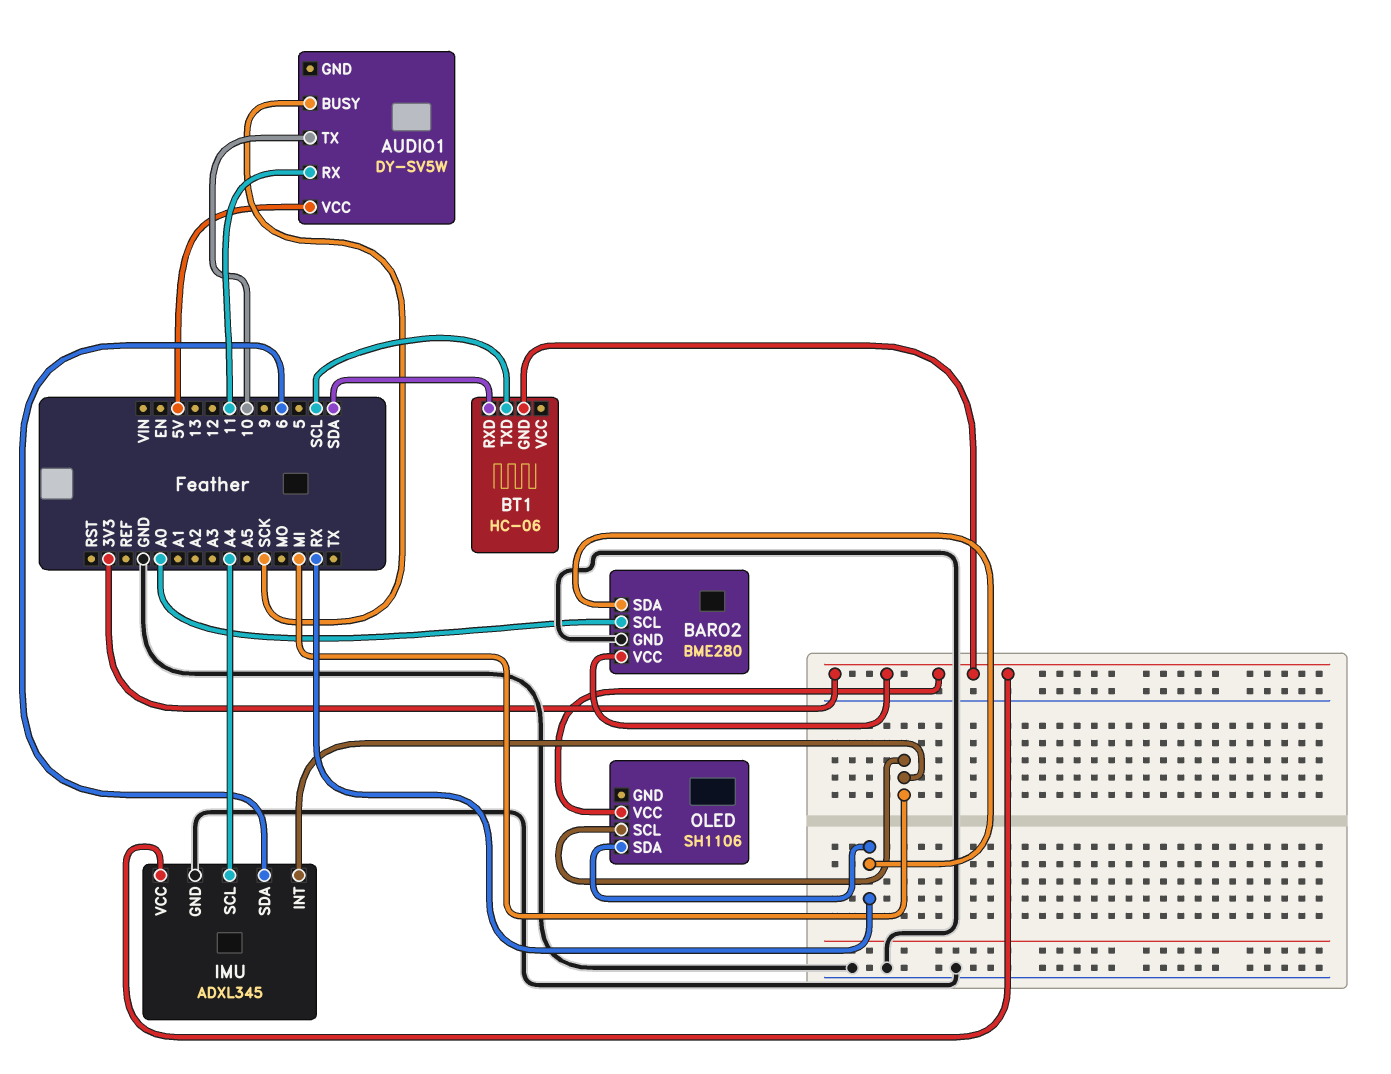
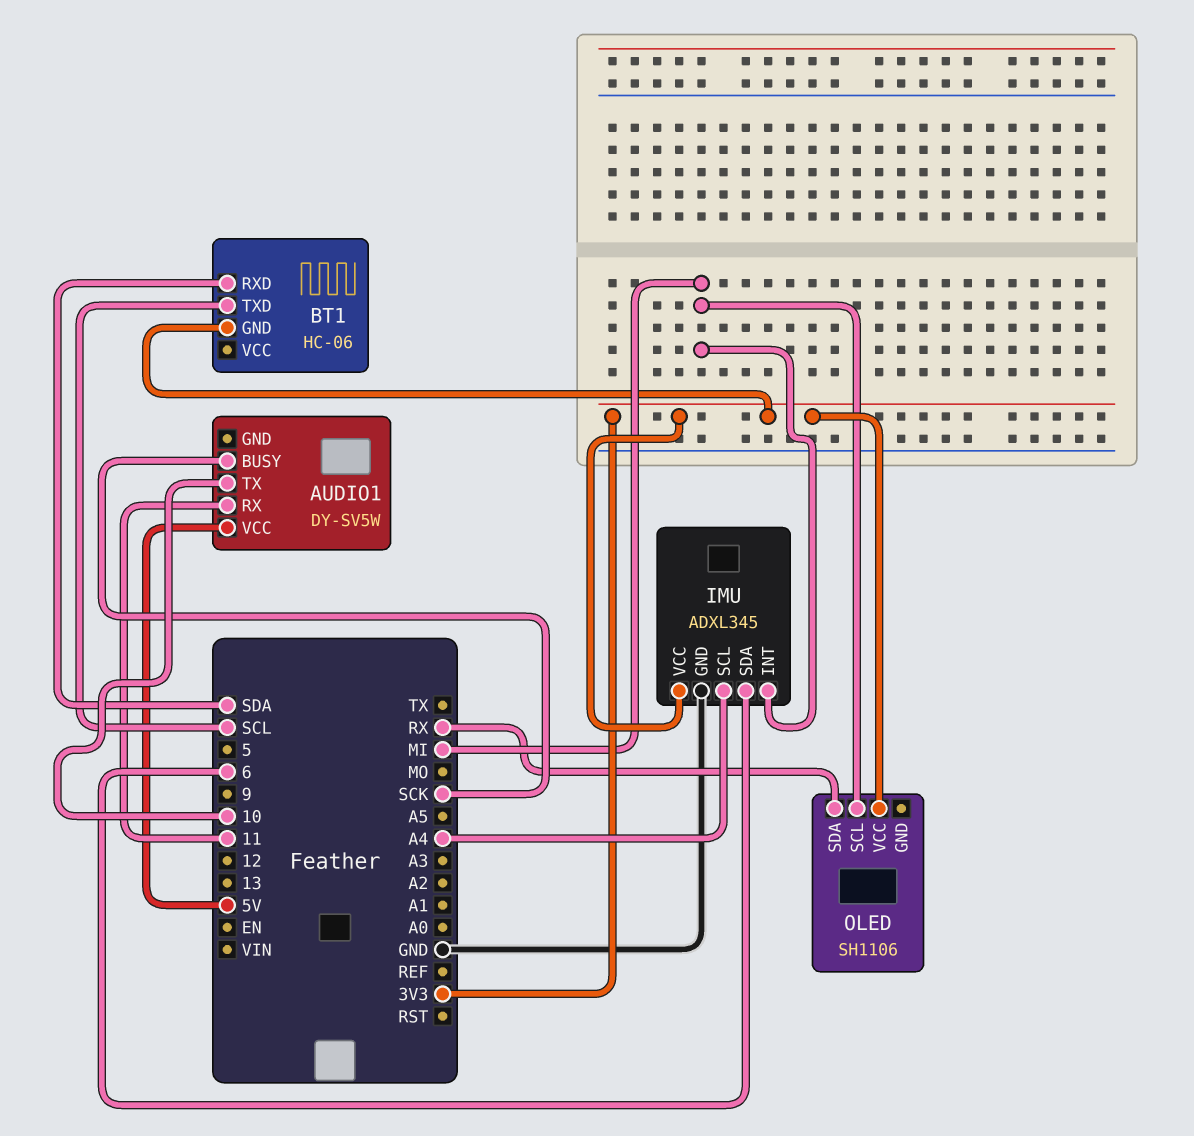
BARO2: BME280 -> none
BARO2 pin GND: GND -> none
BARO2 pin SCL: A0 -> none
BARO2 pin SDA: RX -> none
BARO2 pin VCC: 3V3 -> none

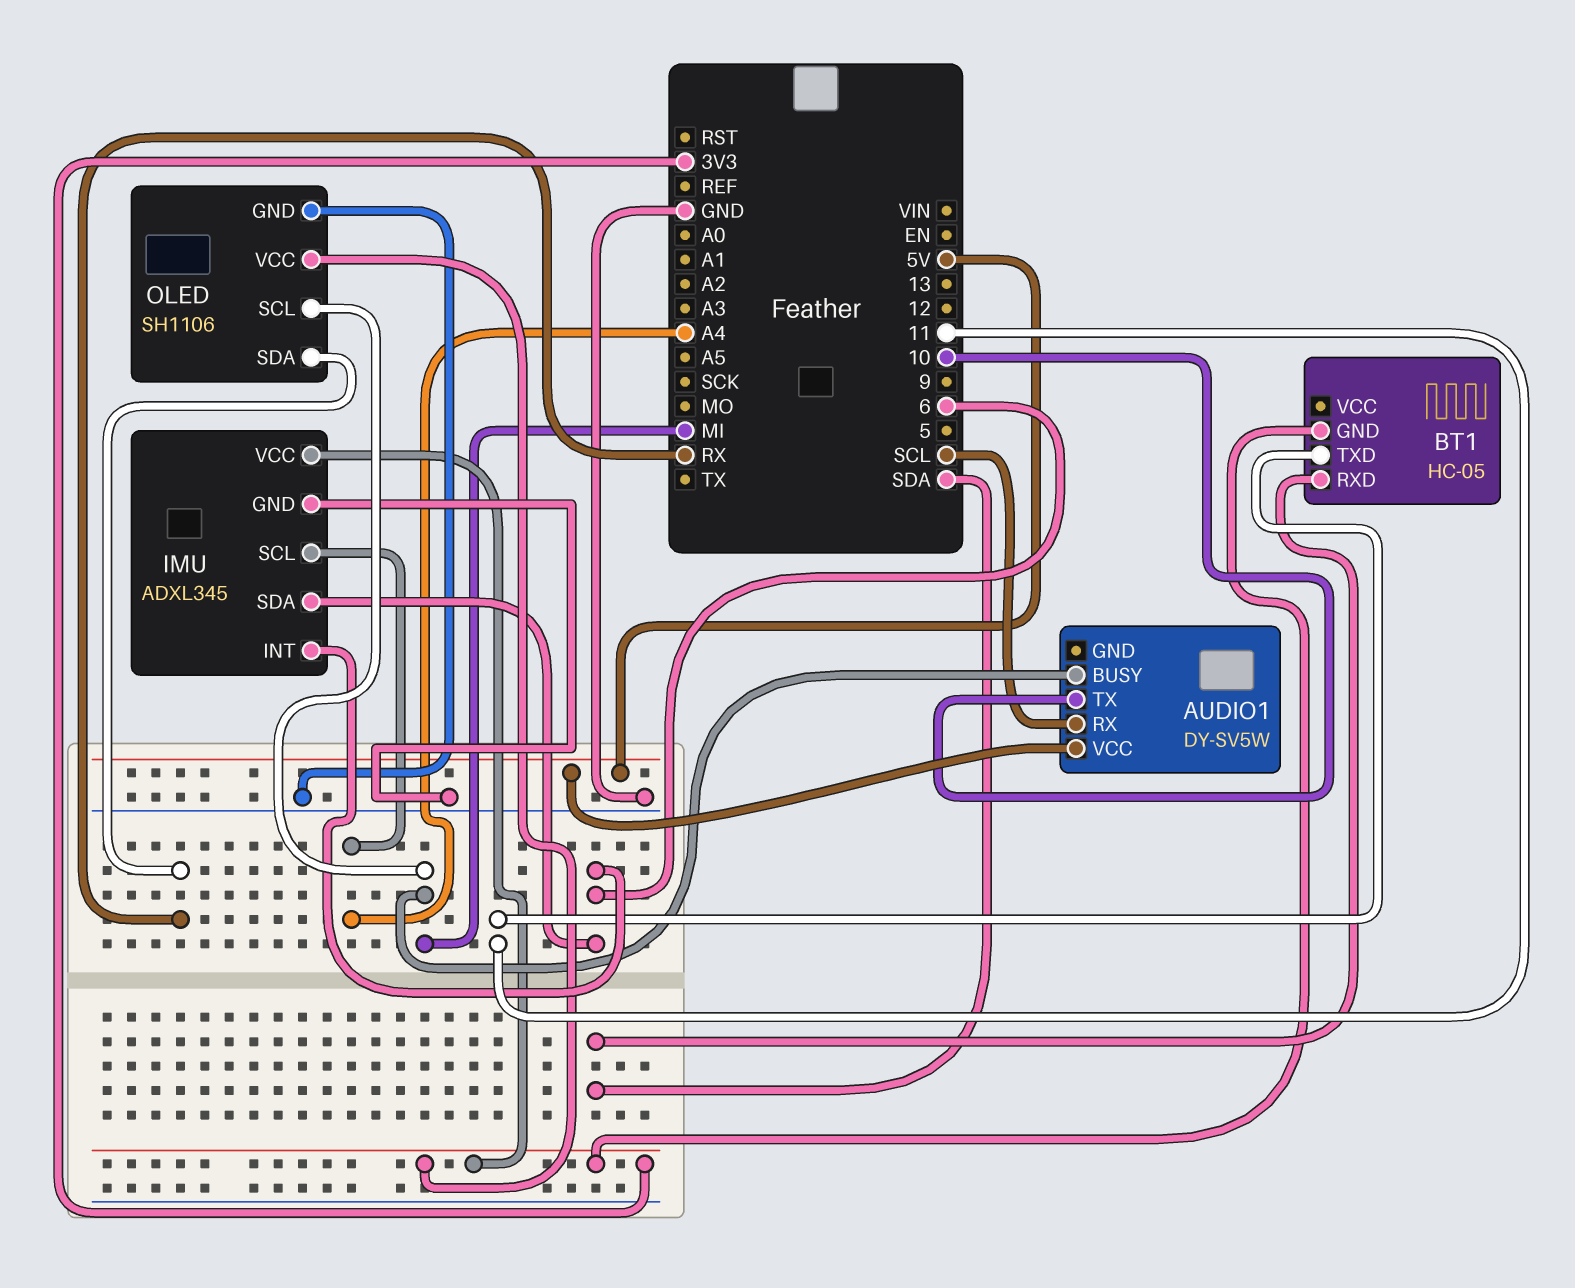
AUDIO1 pin BUSY: SCK -> MI
AUDIO1 pin RX: 11 -> SCL
BT1: HC-06 -> HC-05
BT1 pin TXD: SCL -> 11
IMU pin INT: MI -> 6
OLED pin GND: none -> GND

